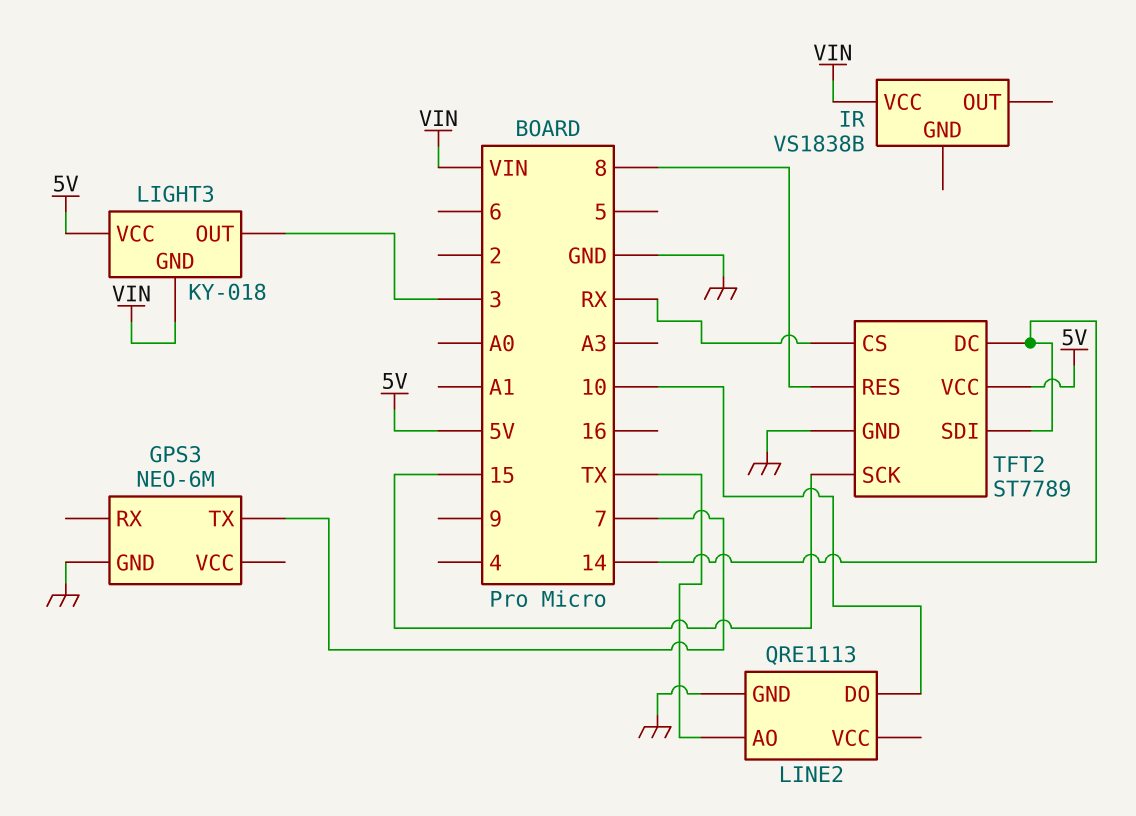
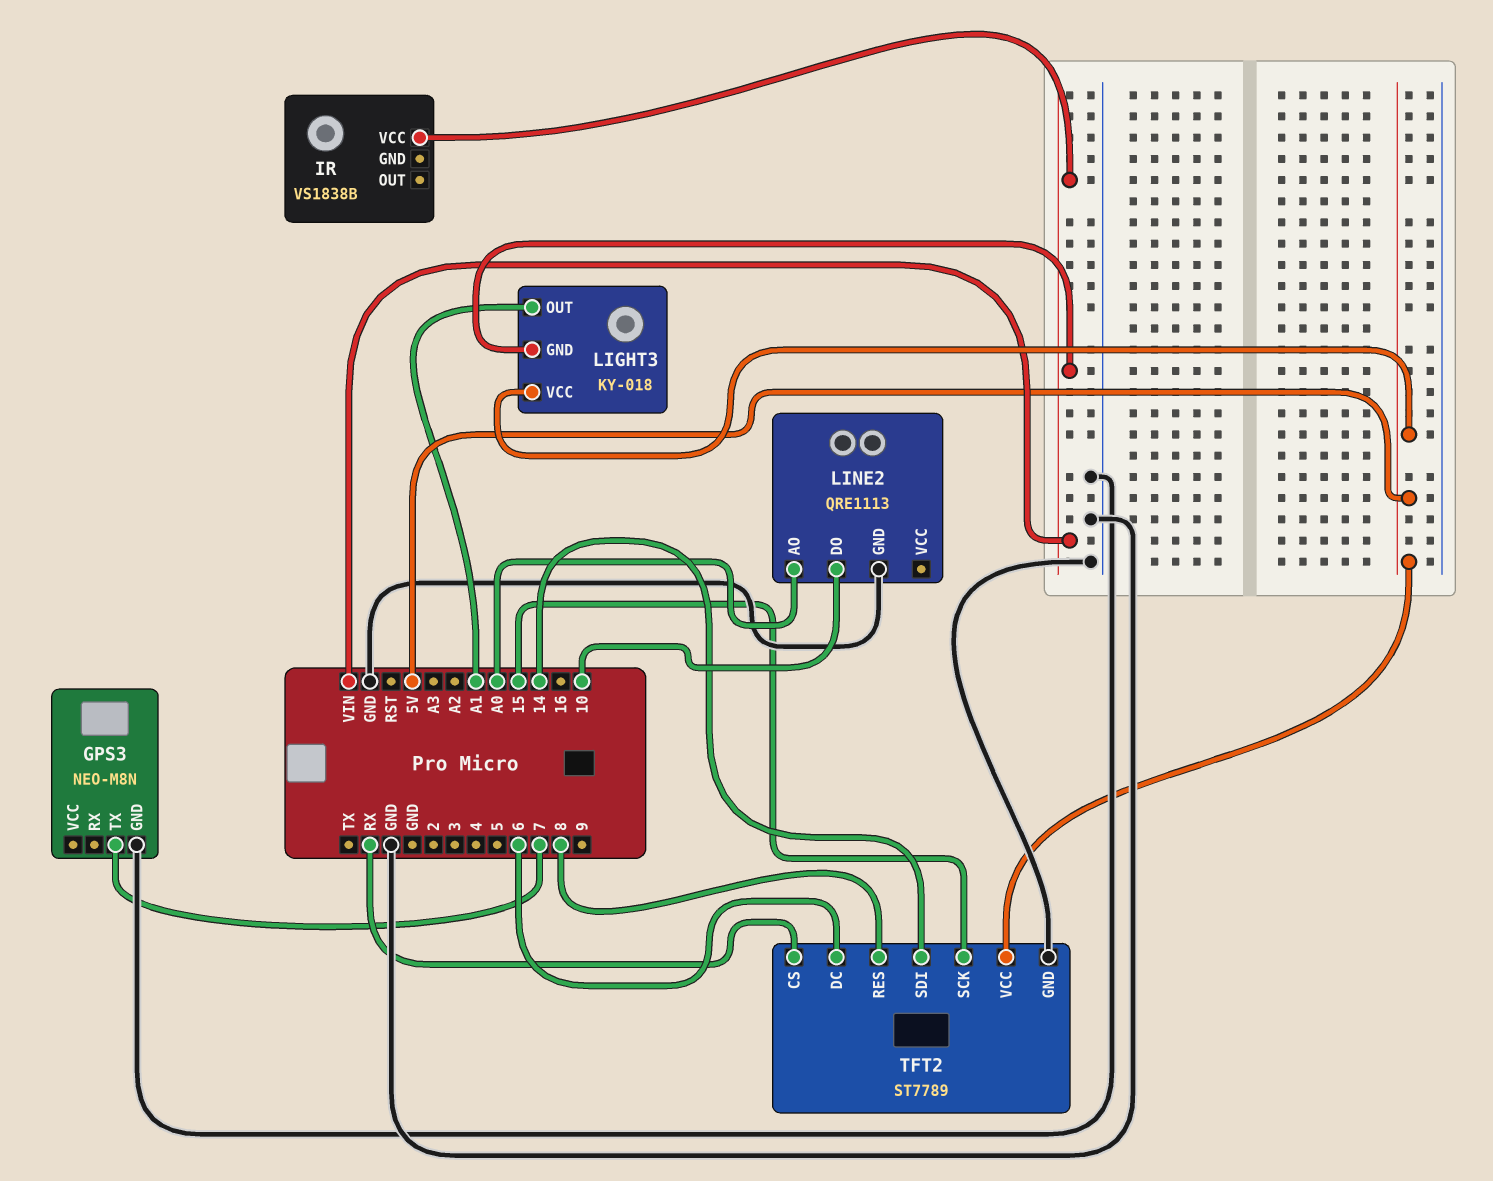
GPS3: NEO-6M -> NEO-M8N
LIGHT3 pin OUT: 3 -> A1
LINE2 pin AO: TX -> A0
TFT2 pin DC: 14 -> 6

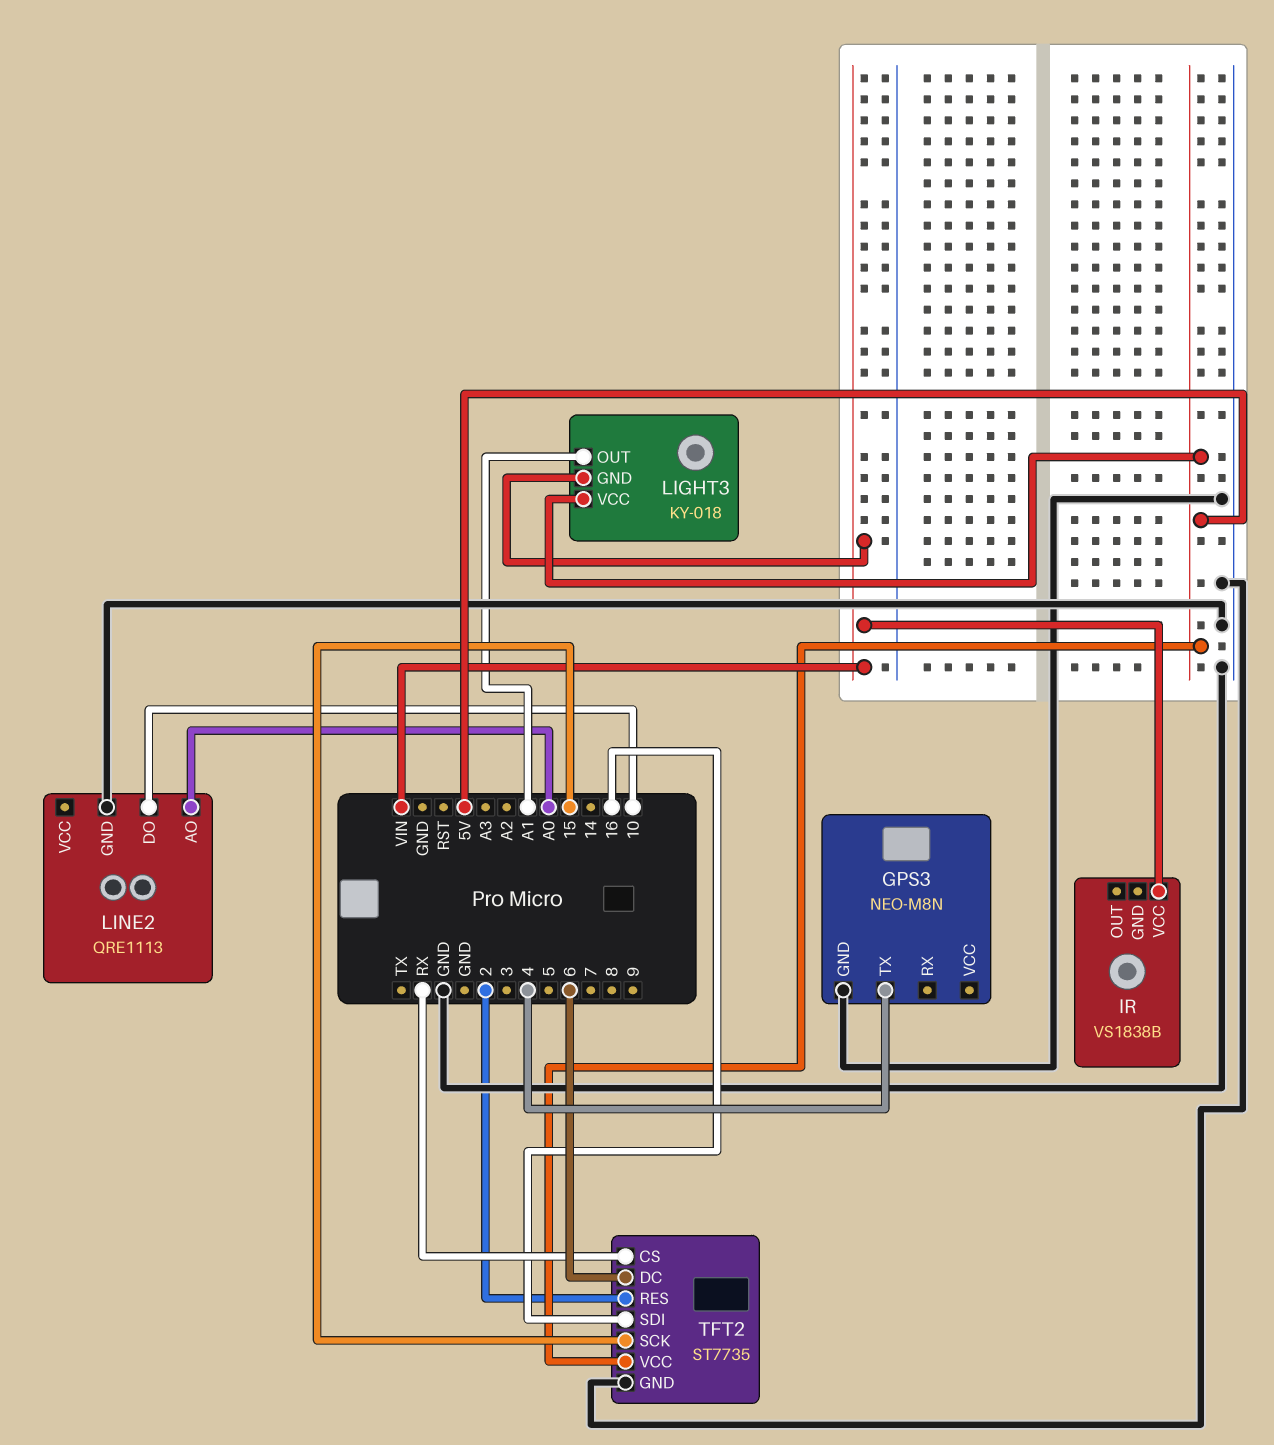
GPS3 pin TX: 7 -> 4
TFT2: ST7789 -> ST7735
TFT2 pin RES: 8 -> 2
TFT2 pin SDI: 14 -> 16

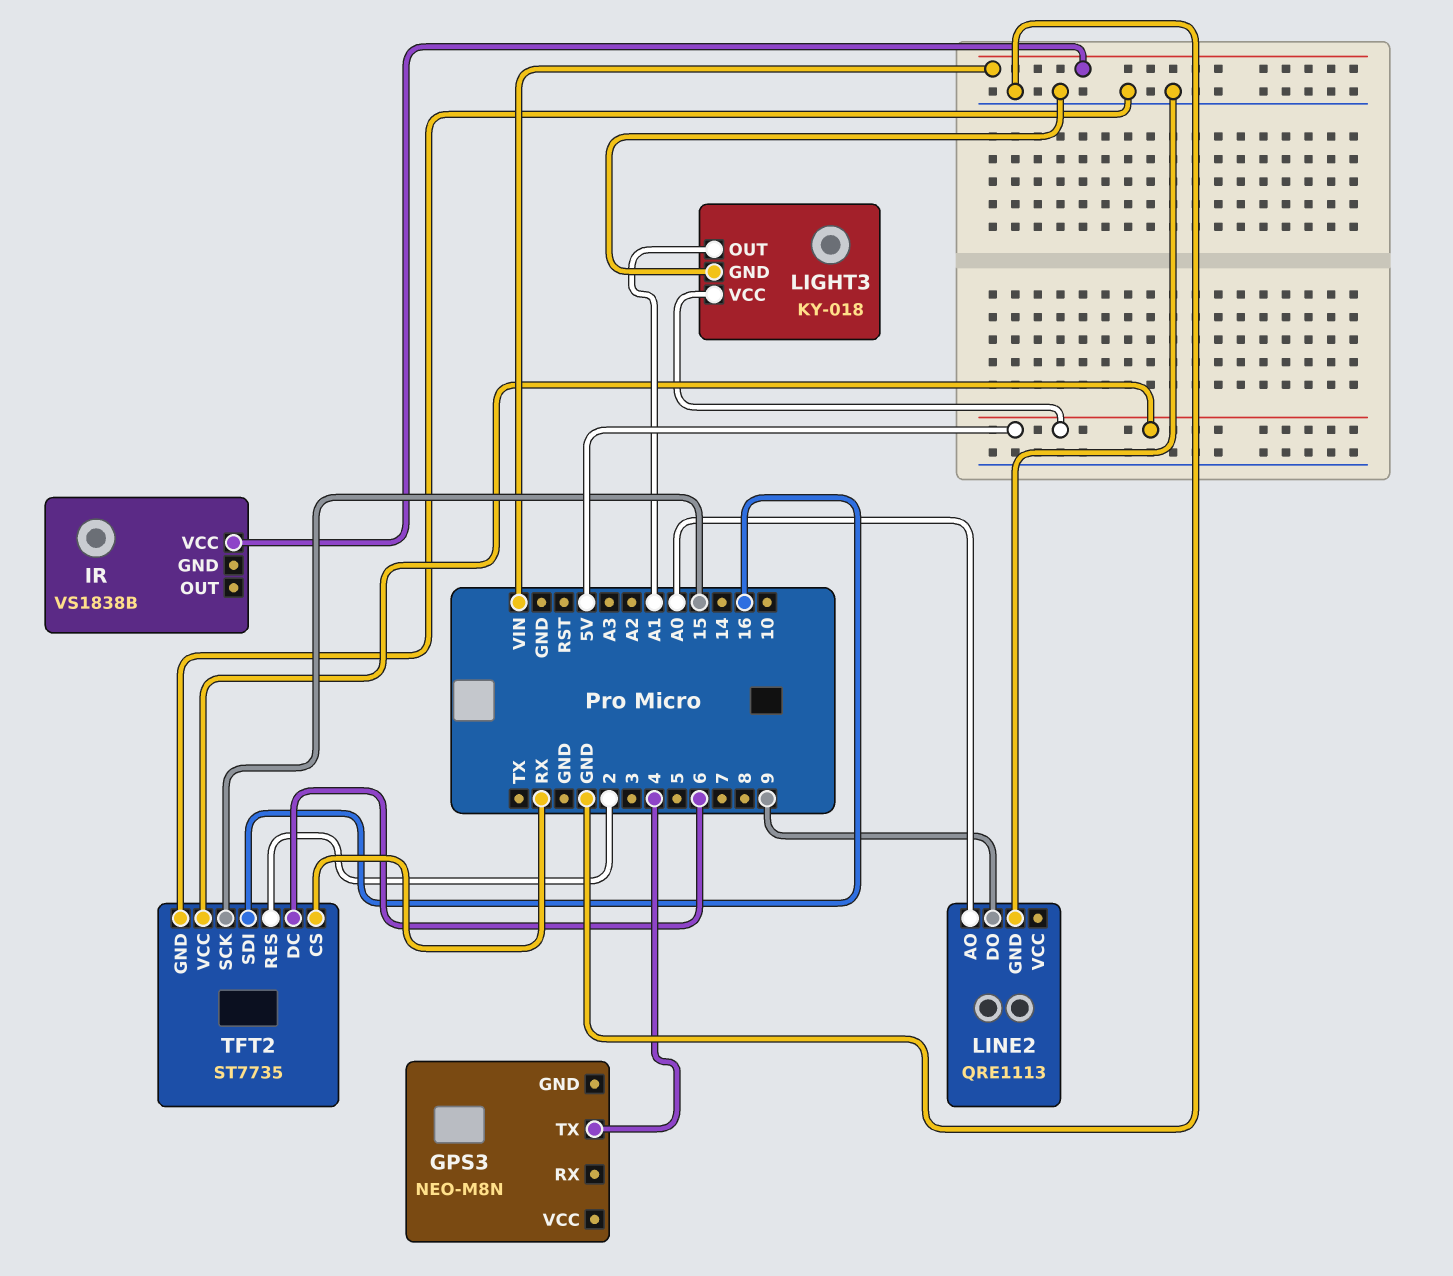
GPS3 pin GND: GND -> none
LIGHT3 pin GND: VIN -> GND
LINE2 pin DO: 10 -> 9

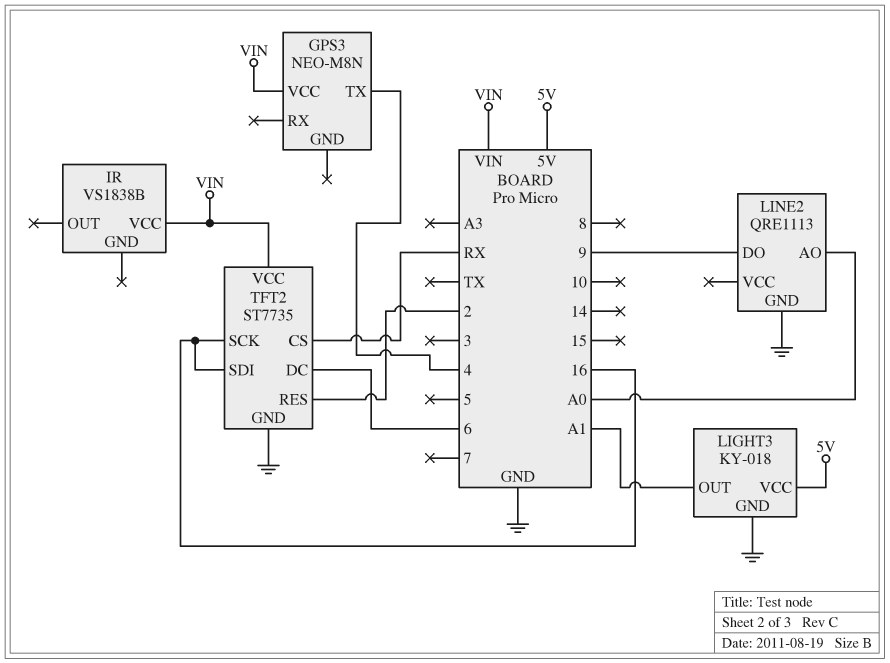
GPS3 pin VCC: none -> VIN
TFT2 pin SCK: 15 -> 16
TFT2 pin VCC: 5V -> VIN

